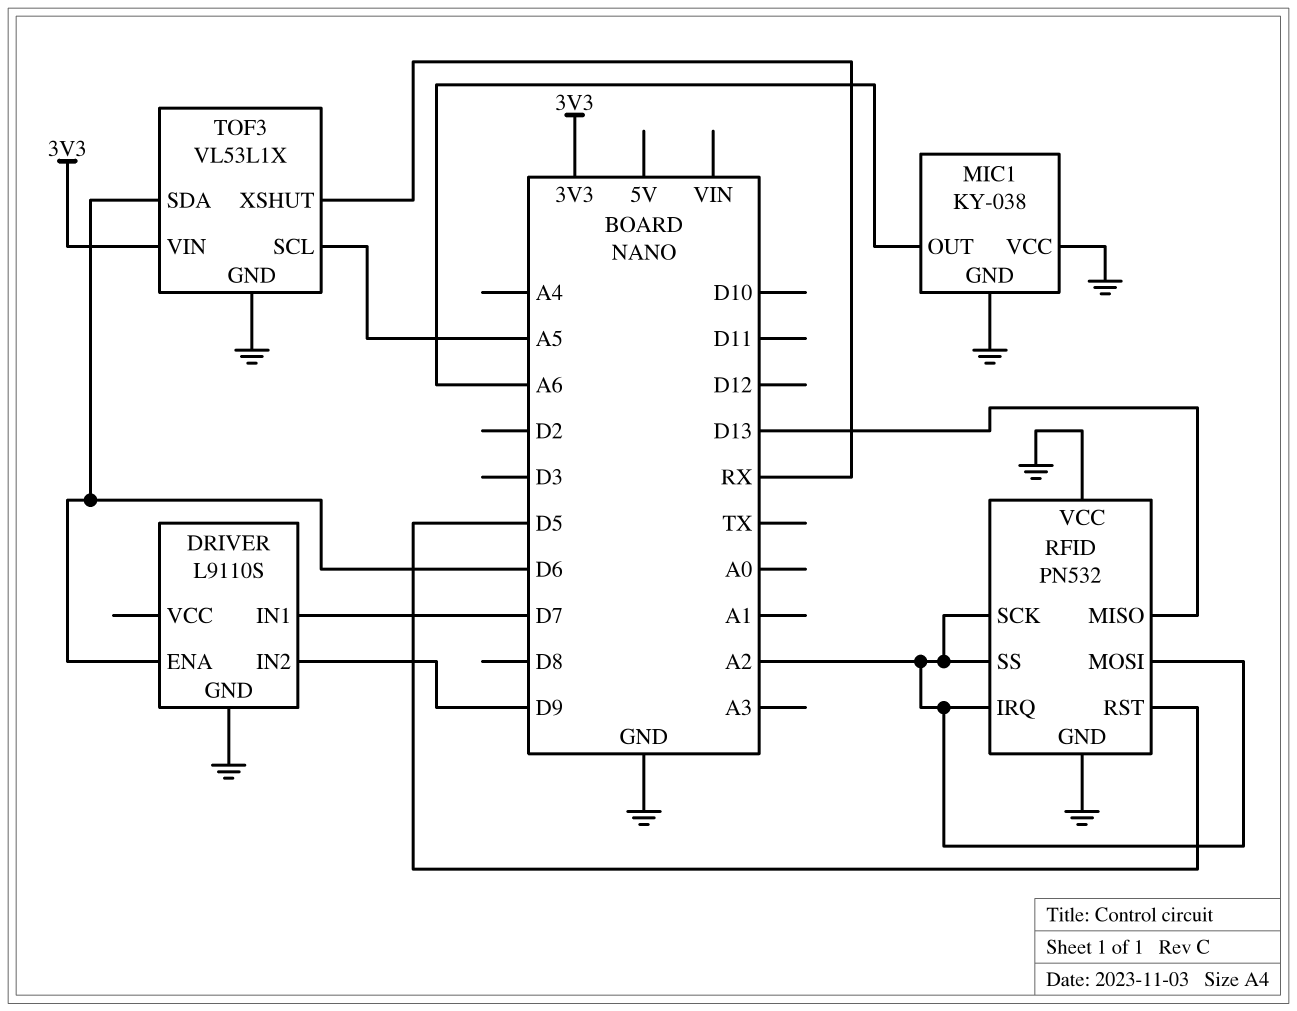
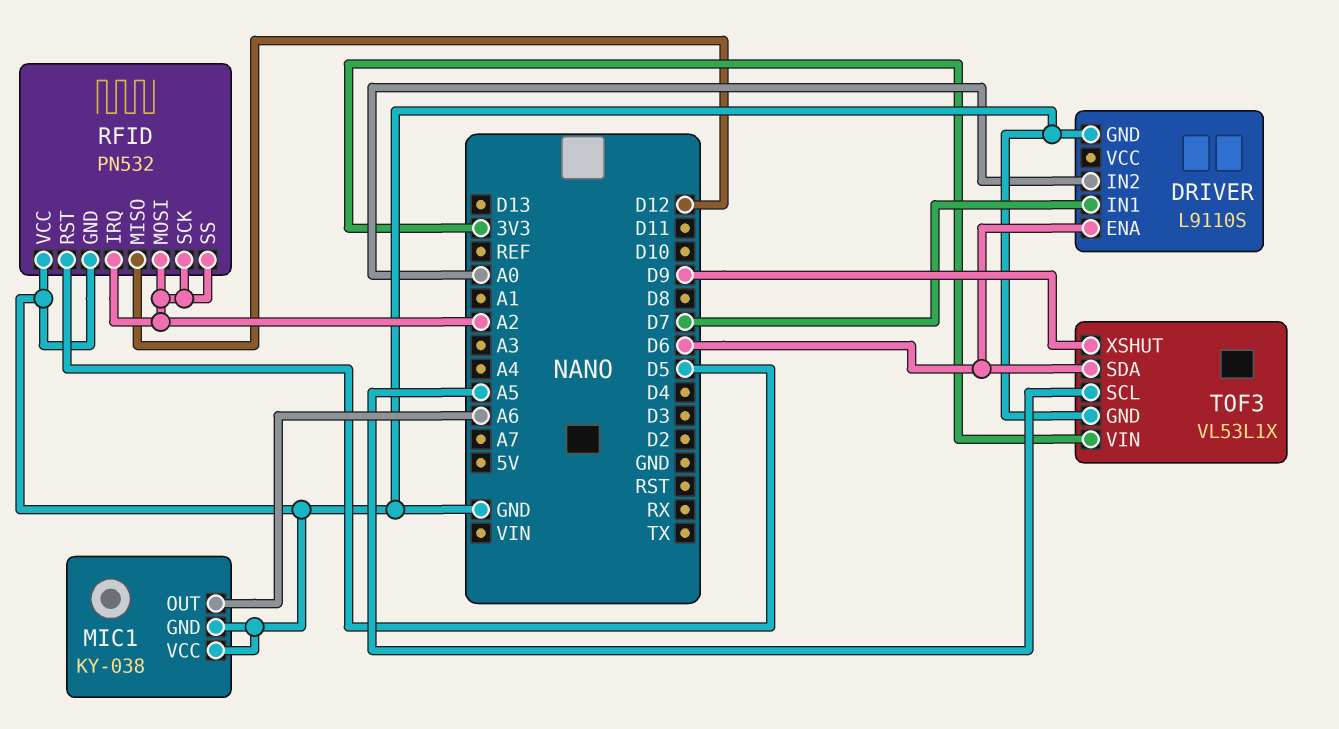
DRIVER pin IN2: D9 -> A0
RFID pin MISO: D13 -> D12
TOF3 pin XSHUT: RX -> D9

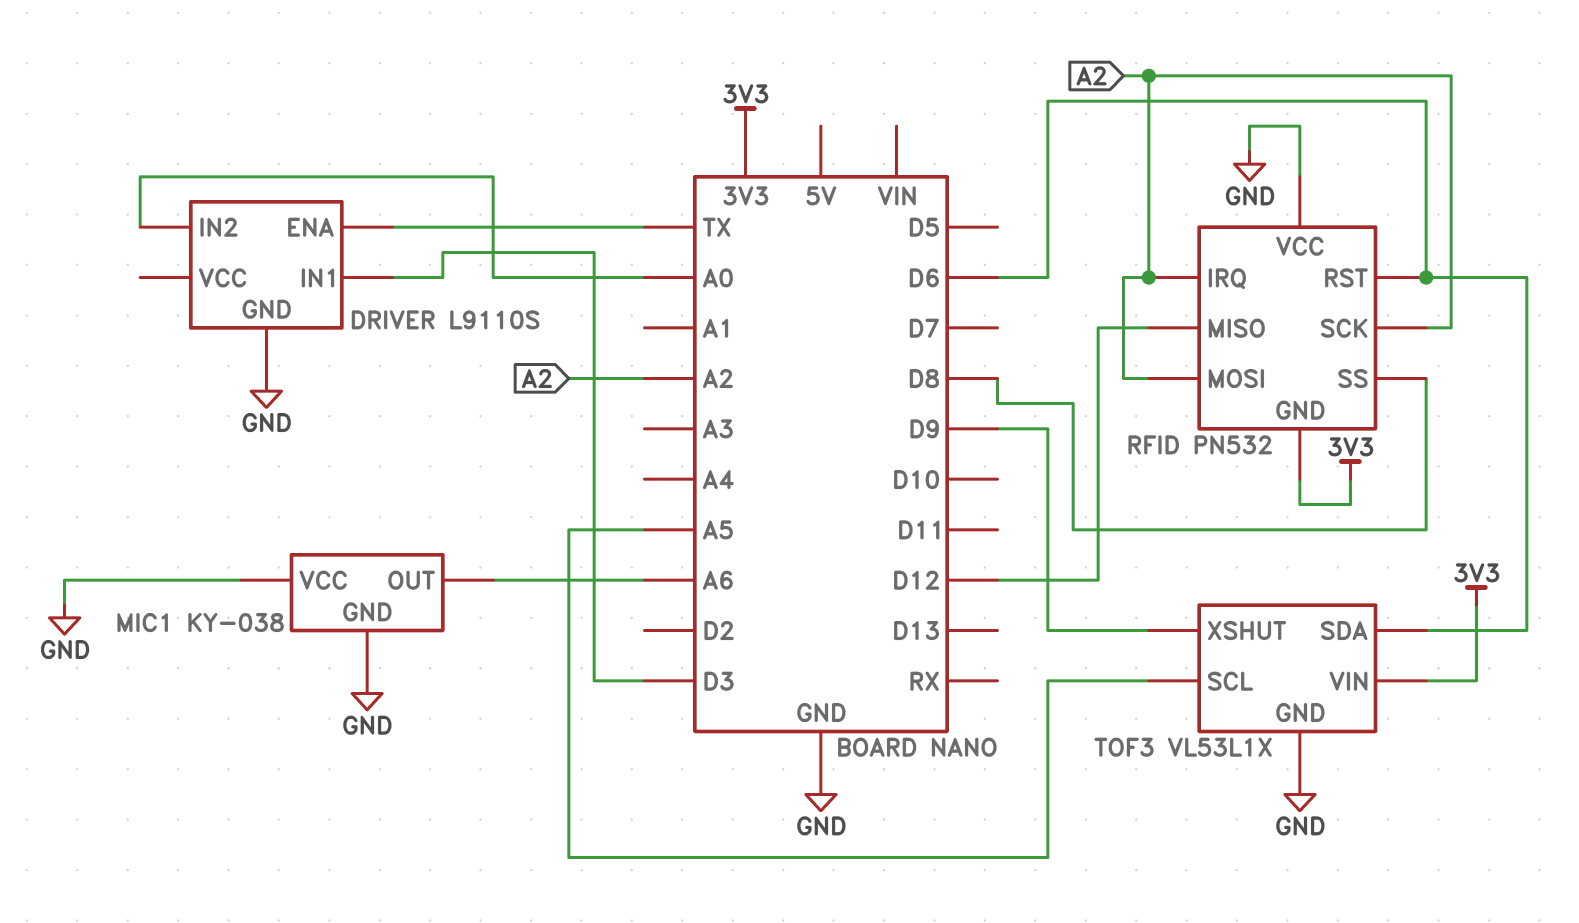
DRIVER pin ENA: D6 -> TX
DRIVER pin IN1: D7 -> D3
RFID pin GND: GND -> 3V3
RFID pin RST: D5 -> D6
RFID pin SS: A2 -> D8

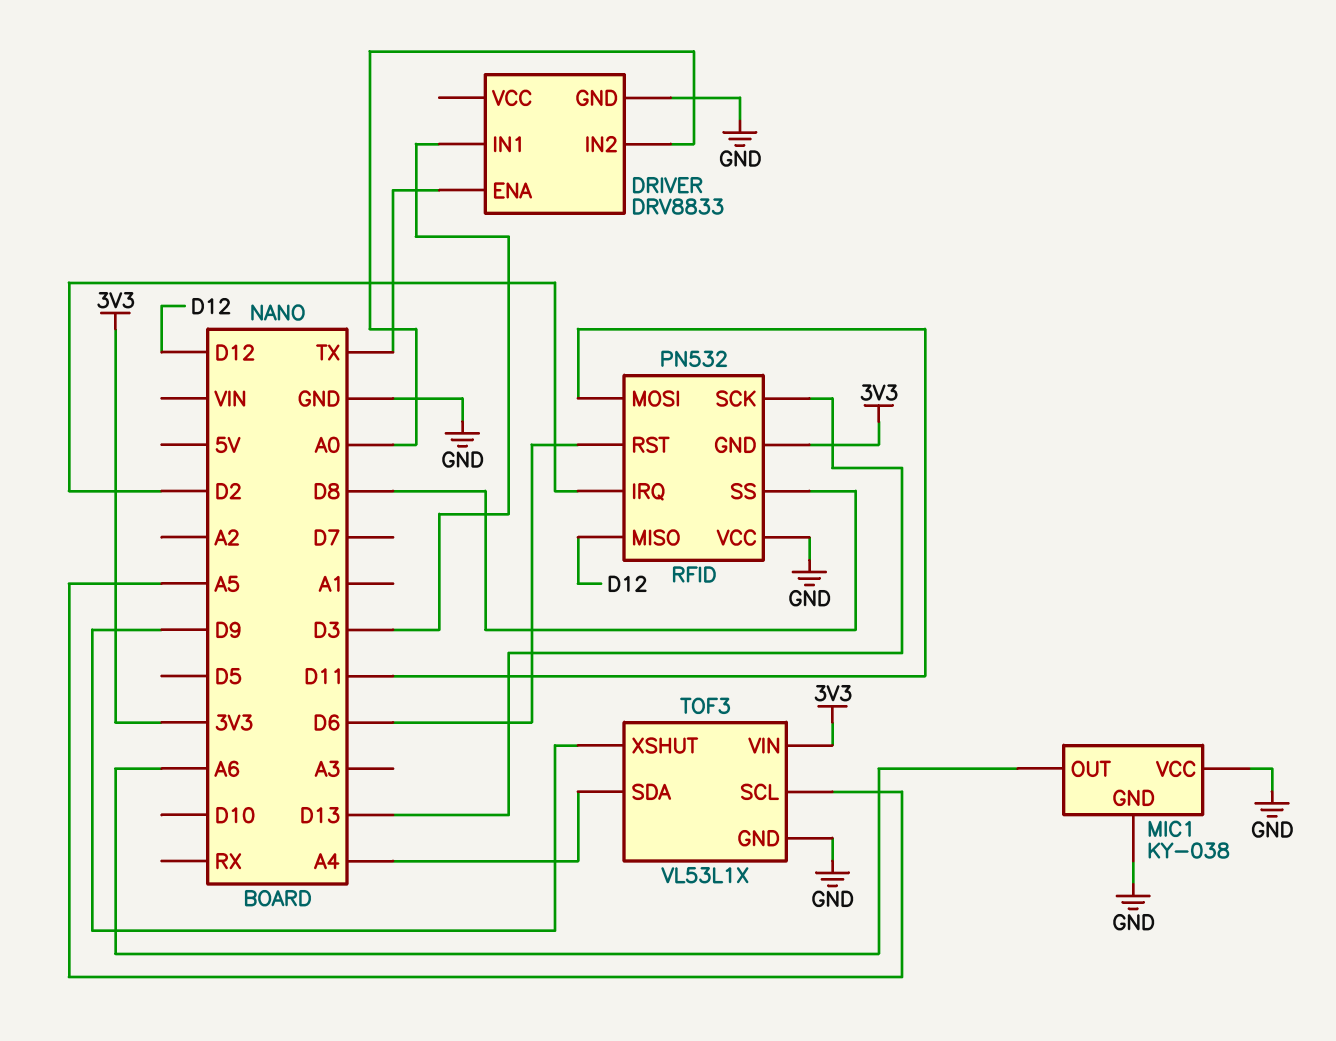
DRIVER: L9110S -> DRV8833
RFID pin IRQ: A2 -> D2
RFID pin MOSI: A2 -> D11
RFID pin SCK: A2 -> D13
TOF3 pin SDA: D6 -> A4

